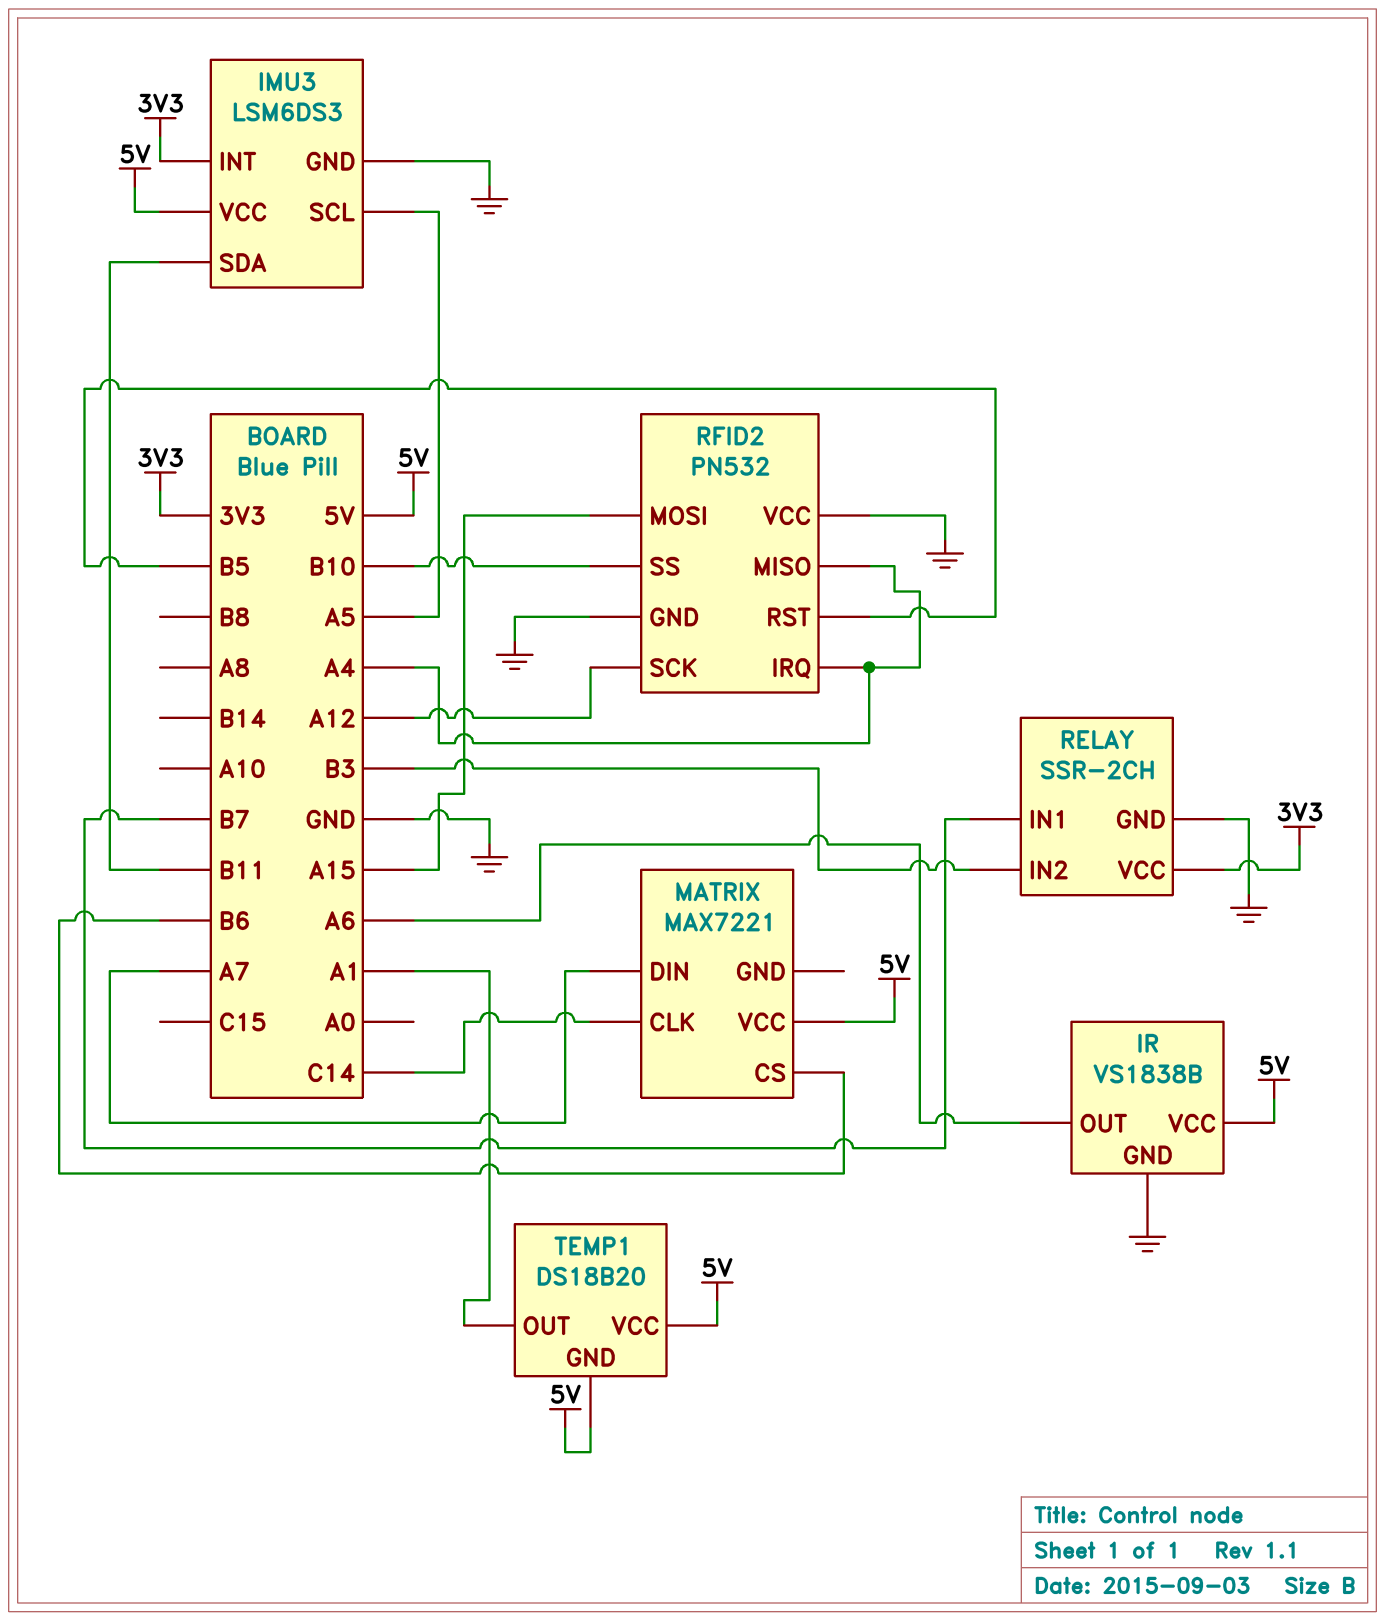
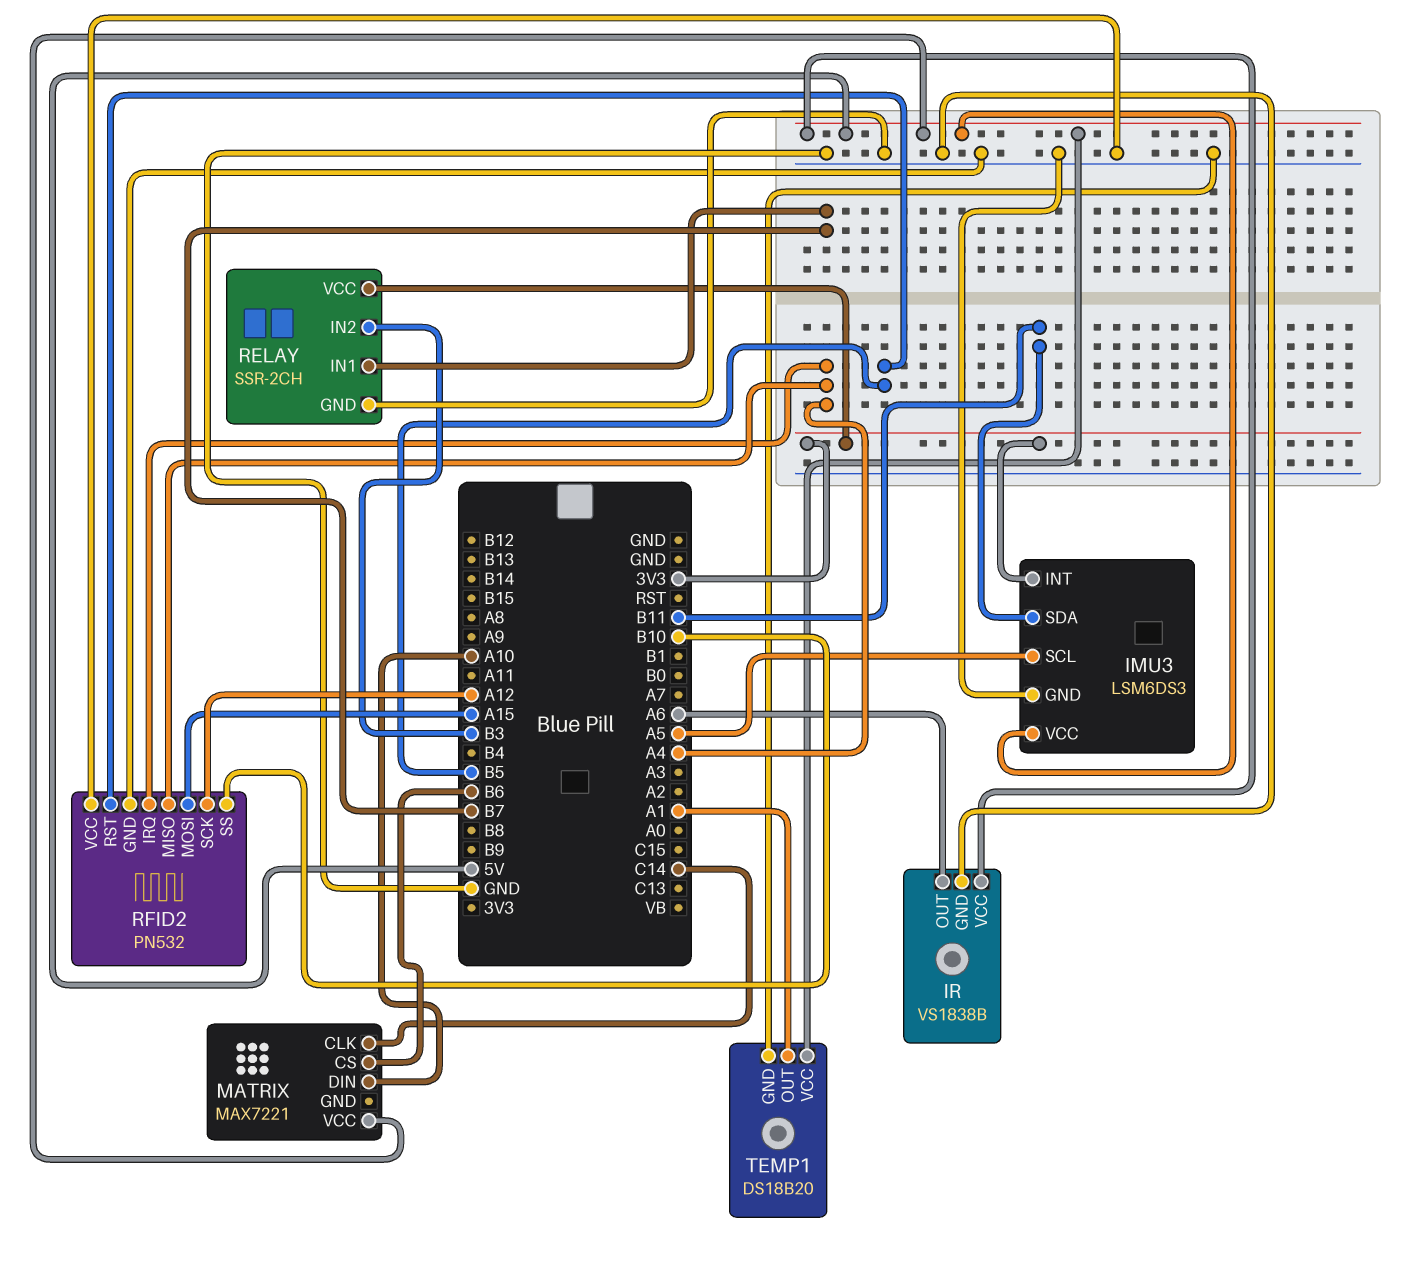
MATRIX pin DIN: A7 -> A10
TEMP1 pin GND: 5V -> GND

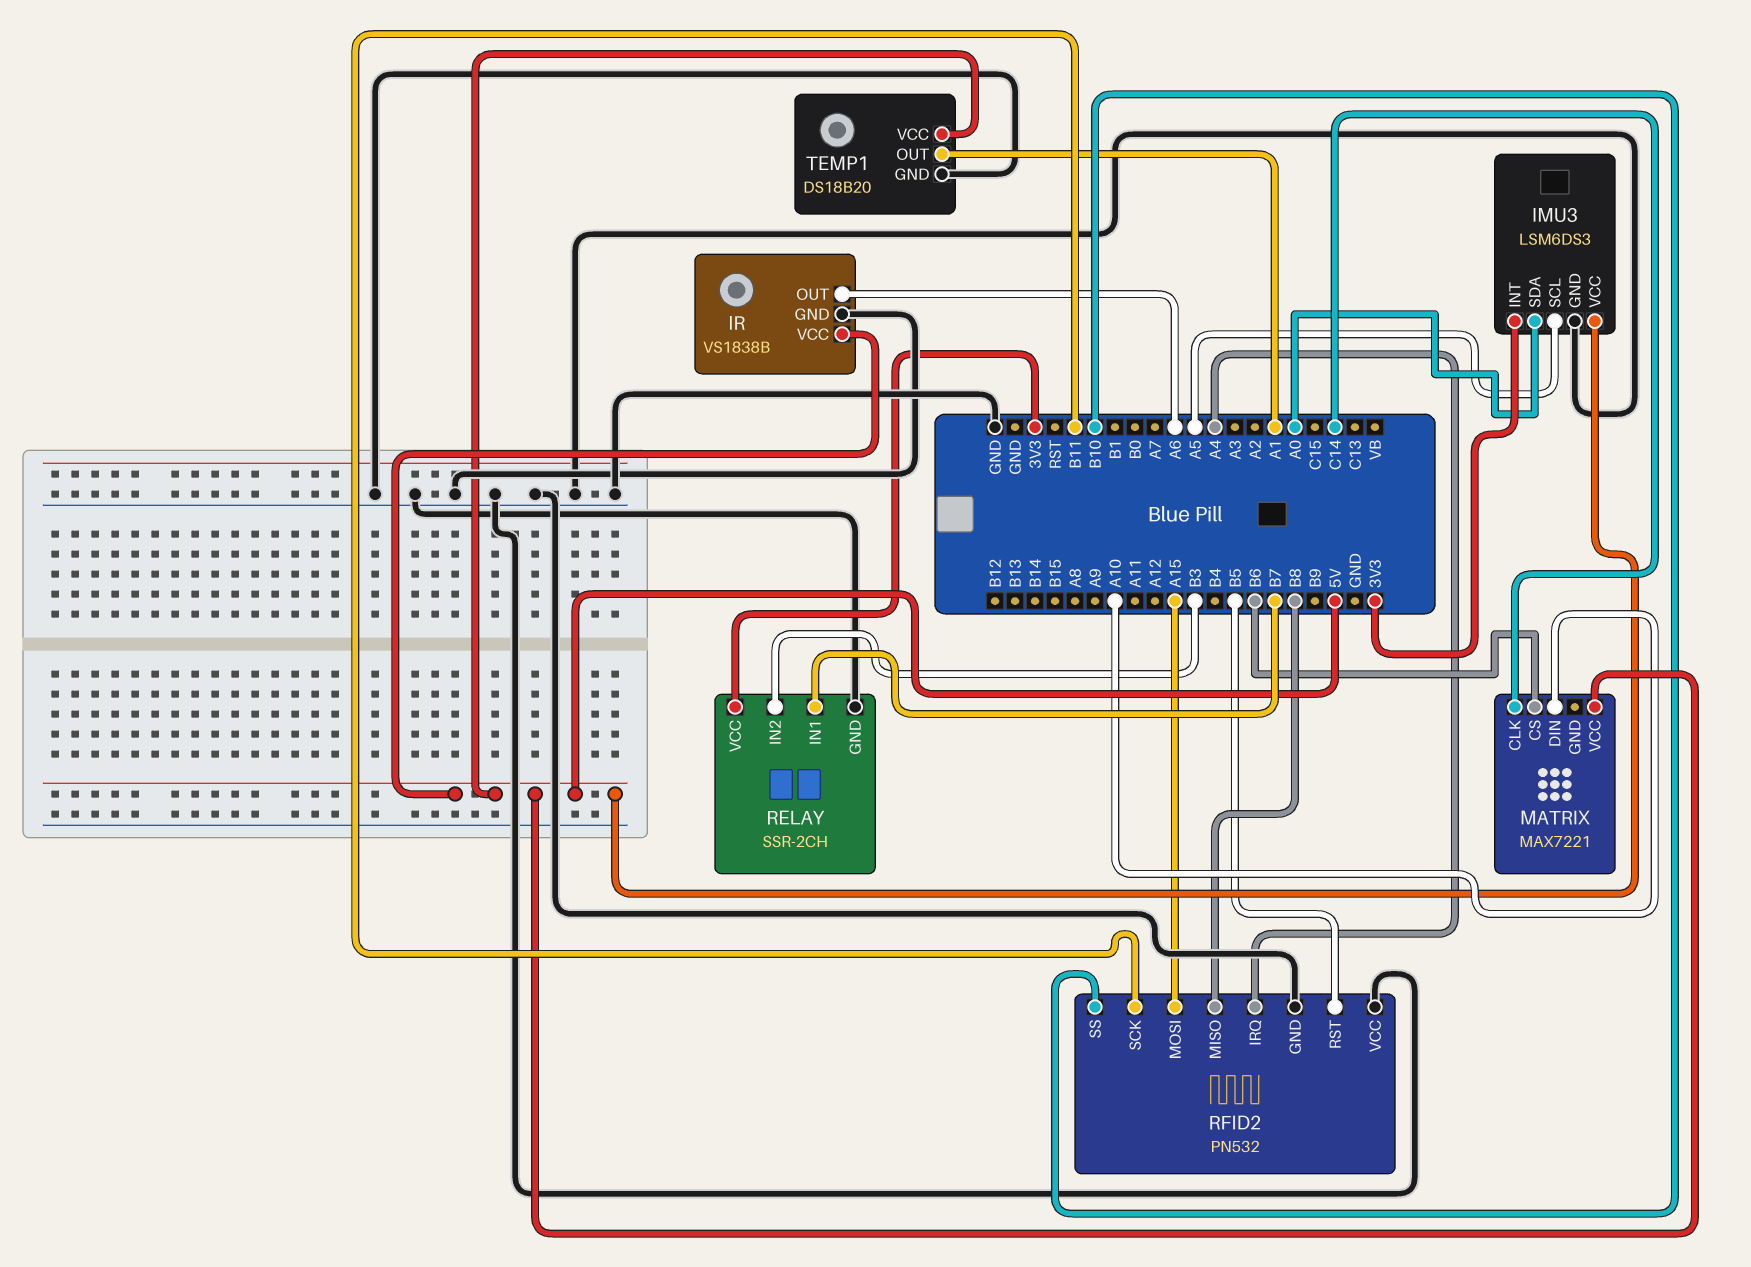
IMU3 pin SDA: B11 -> A0
RFID2 pin MISO: A4 -> B8
RFID2 pin SCK: A12 -> B11

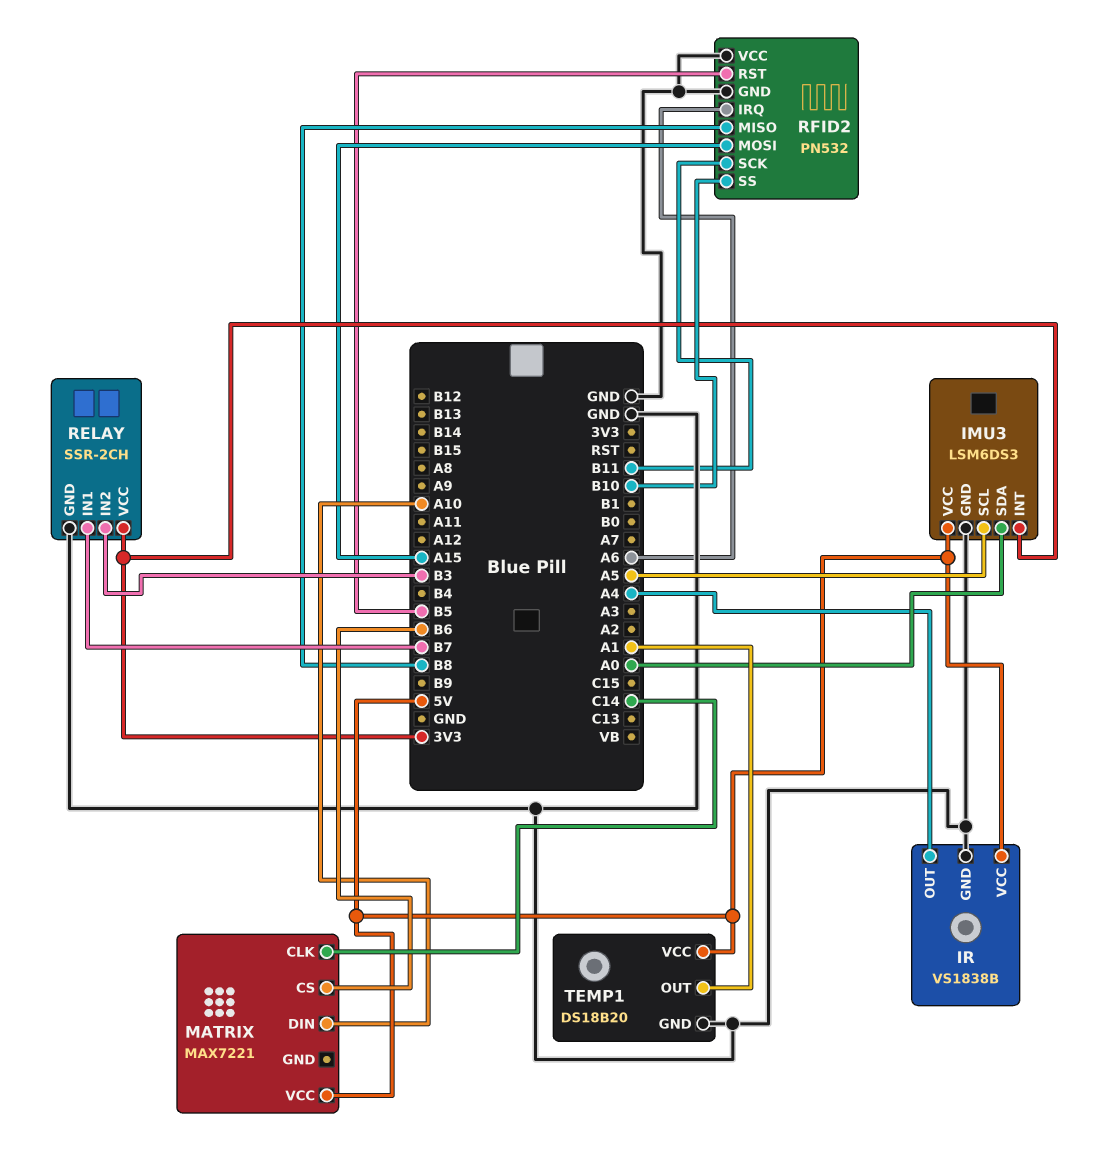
IR pin OUT: A6 -> A4
RFID2 pin IRQ: A4 -> A6

